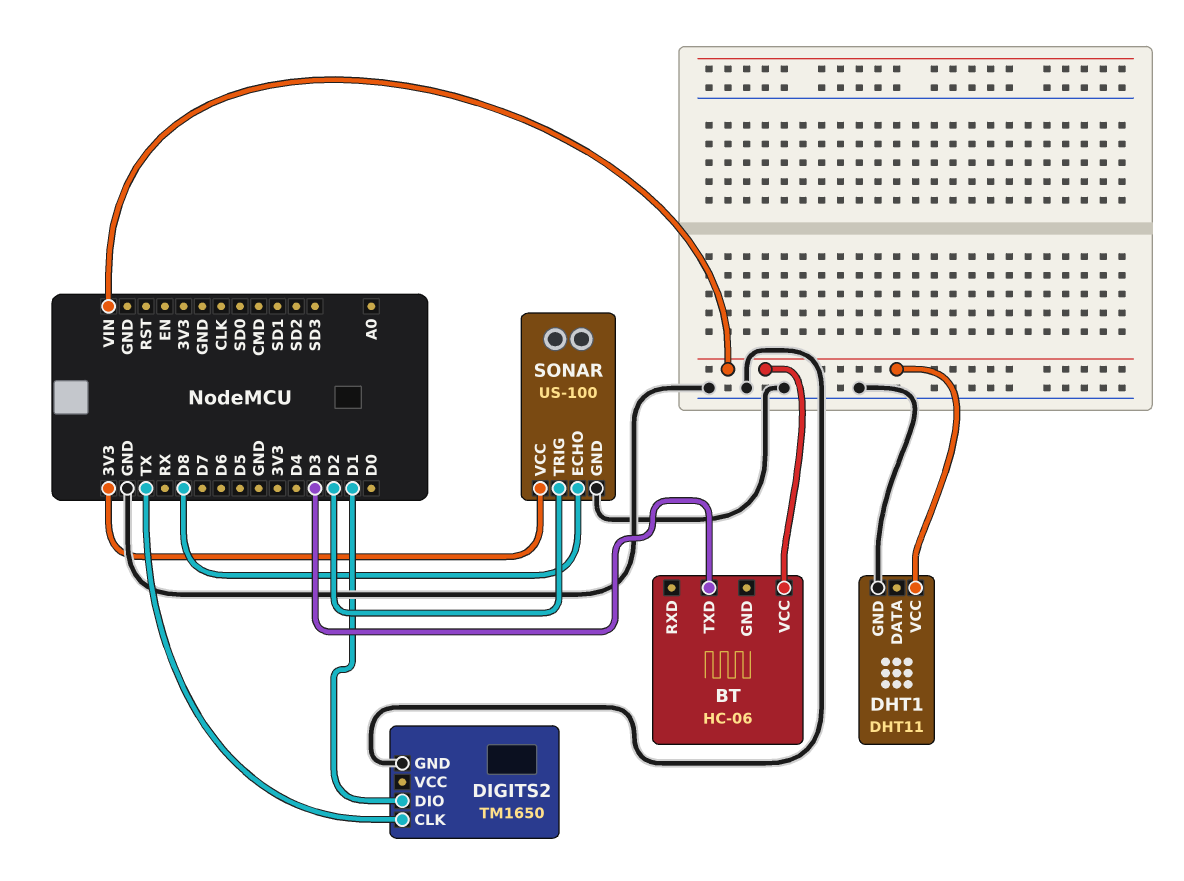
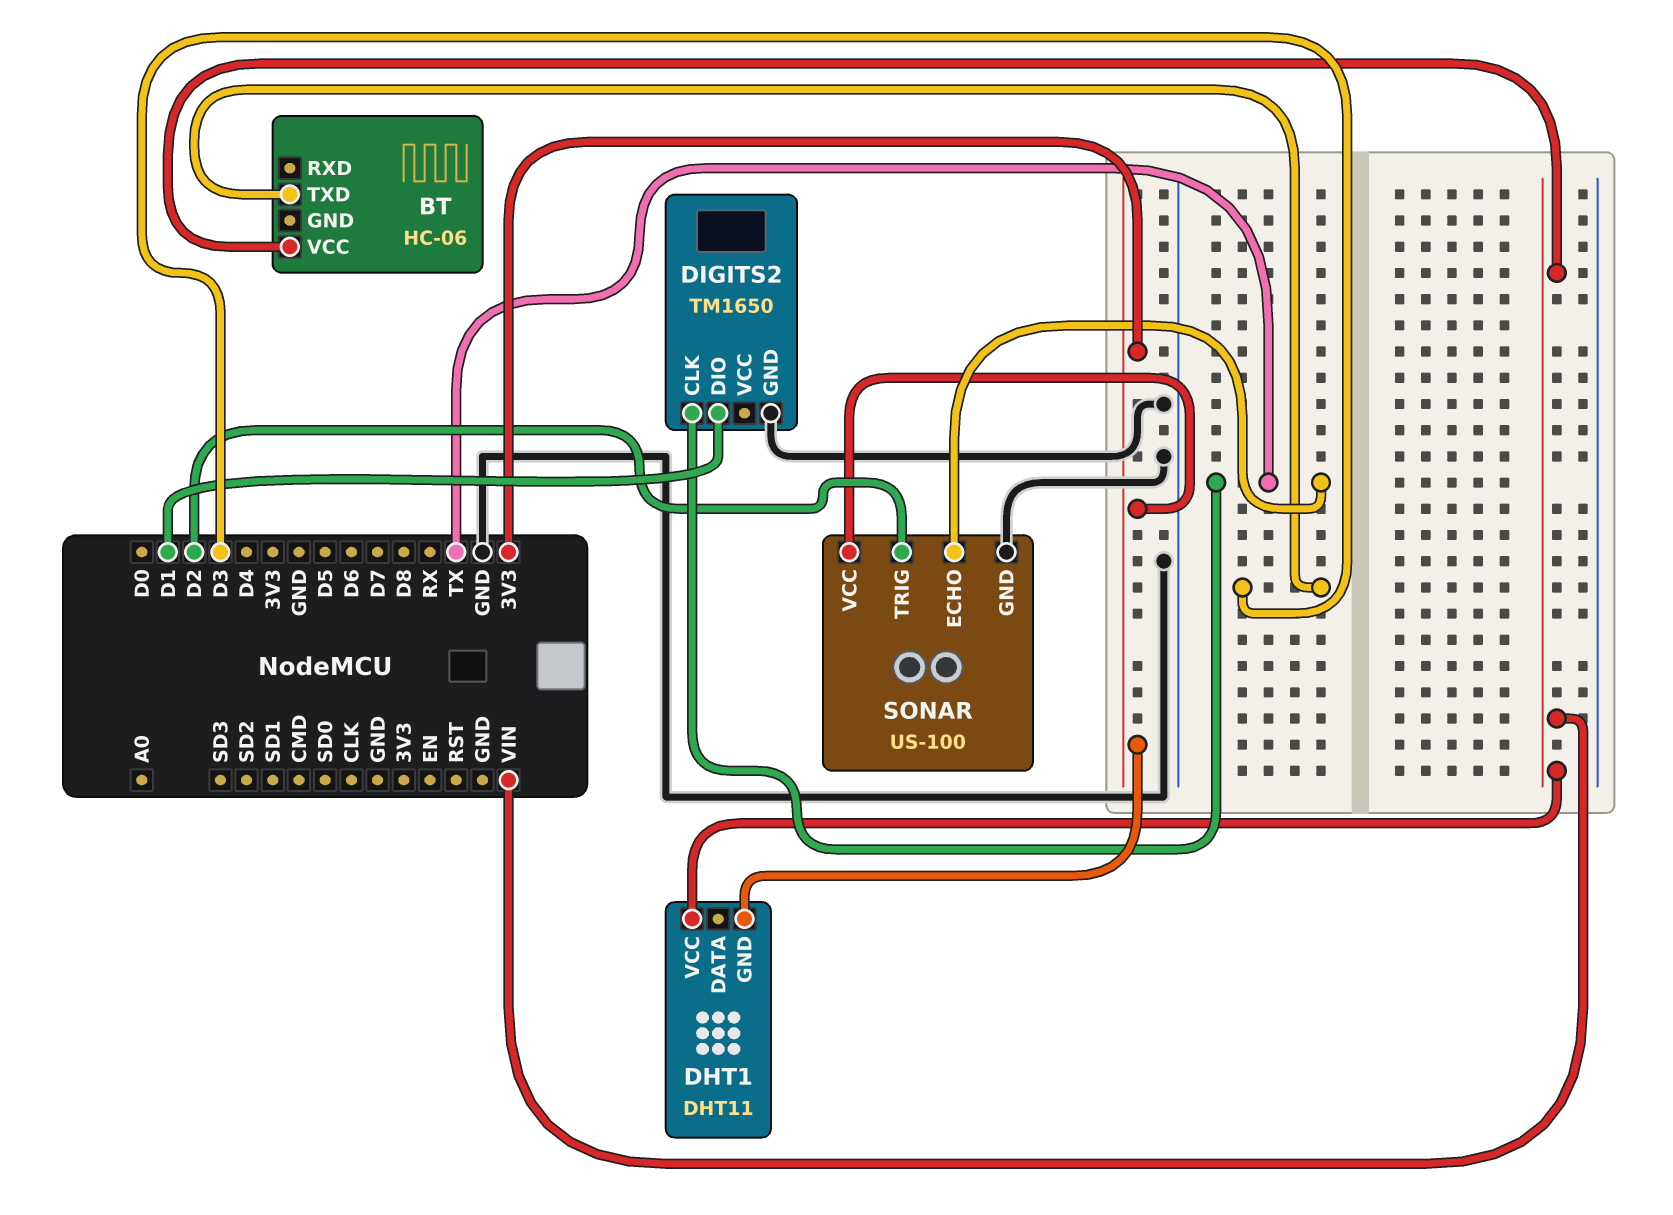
DHT1 pin GND: GND -> 3V3
SONAR pin ECHO: D8 -> TX

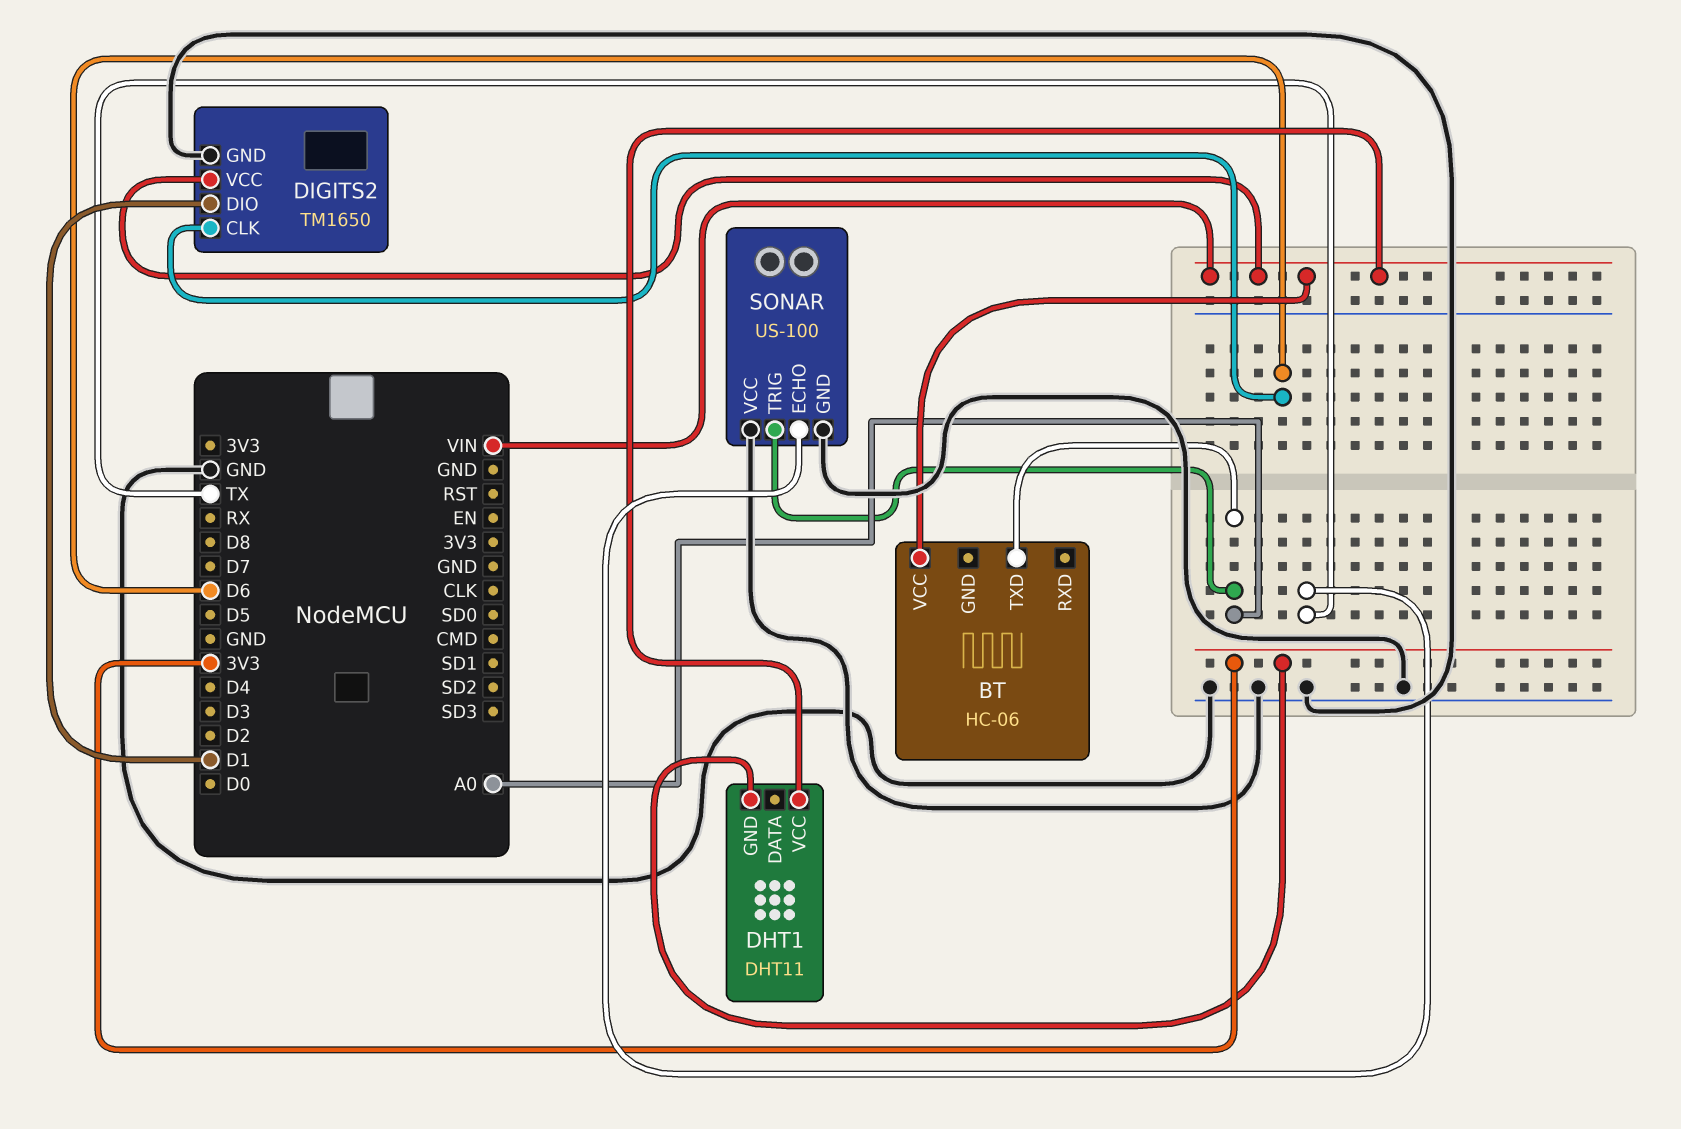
BT pin TXD: D3 -> A0
DIGITS2 pin CLK: TX -> D6
DIGITS2 pin VCC: none -> VIN
SONAR pin TRIG: D2 -> A0
SONAR pin VCC: 3V3 -> GND

